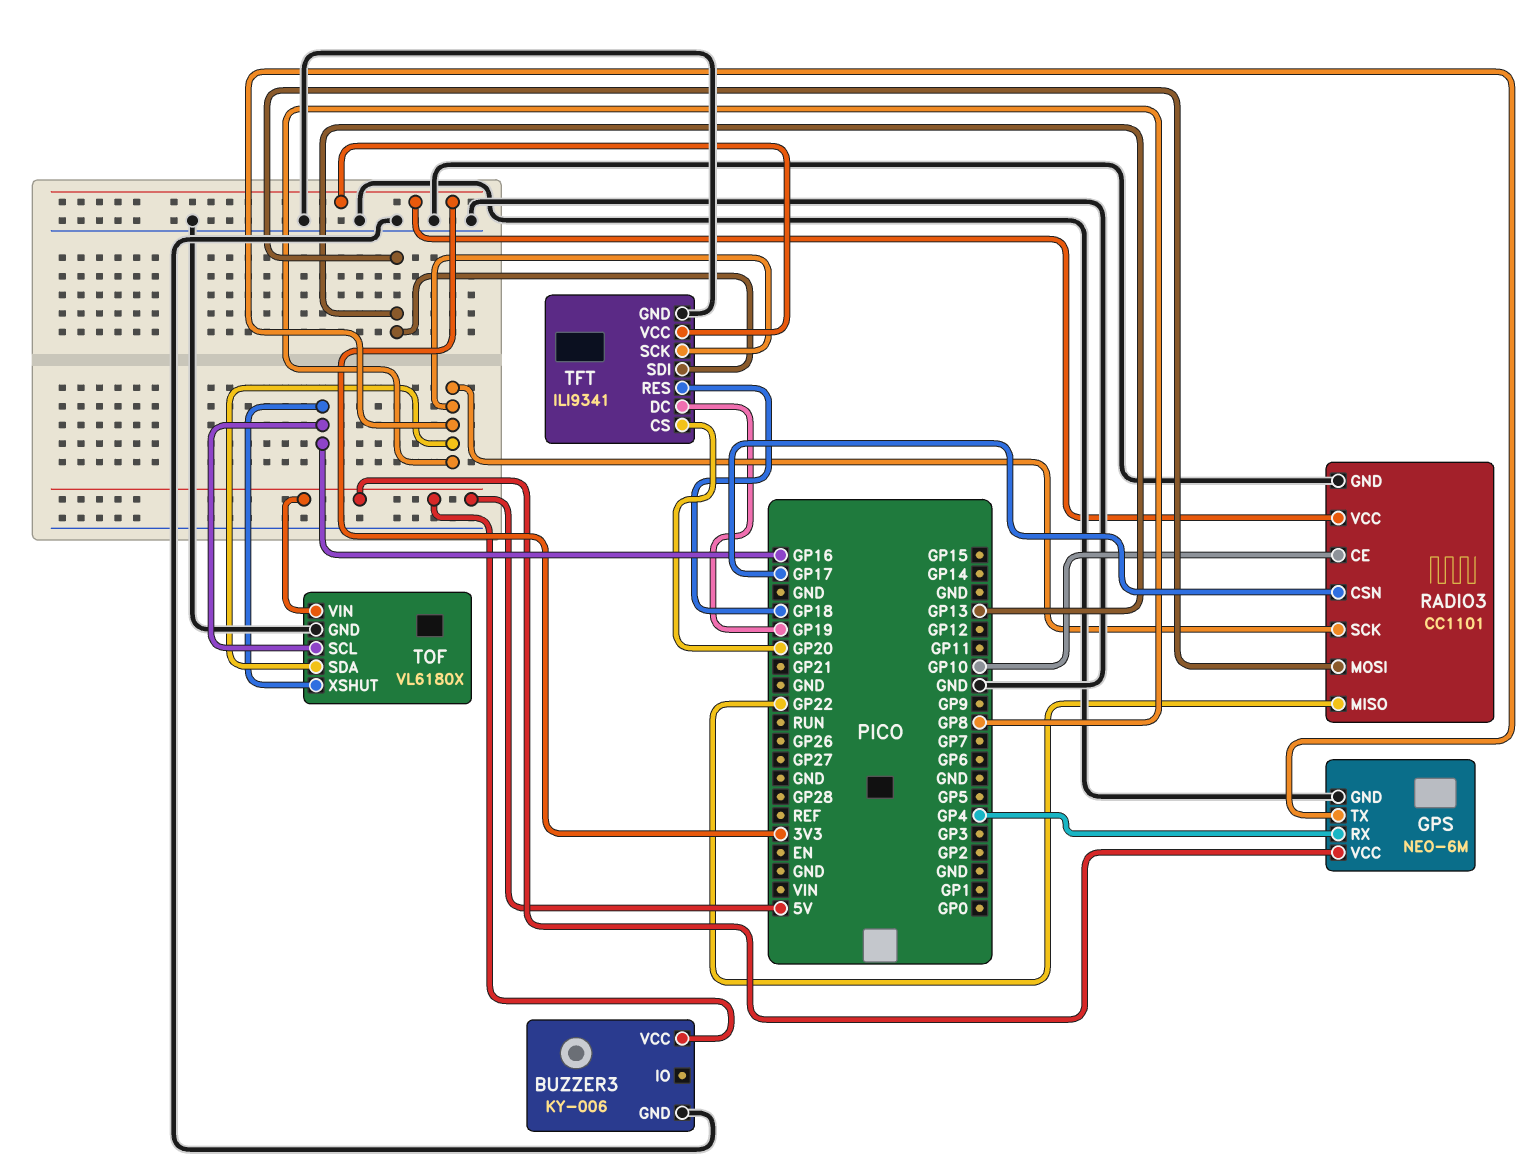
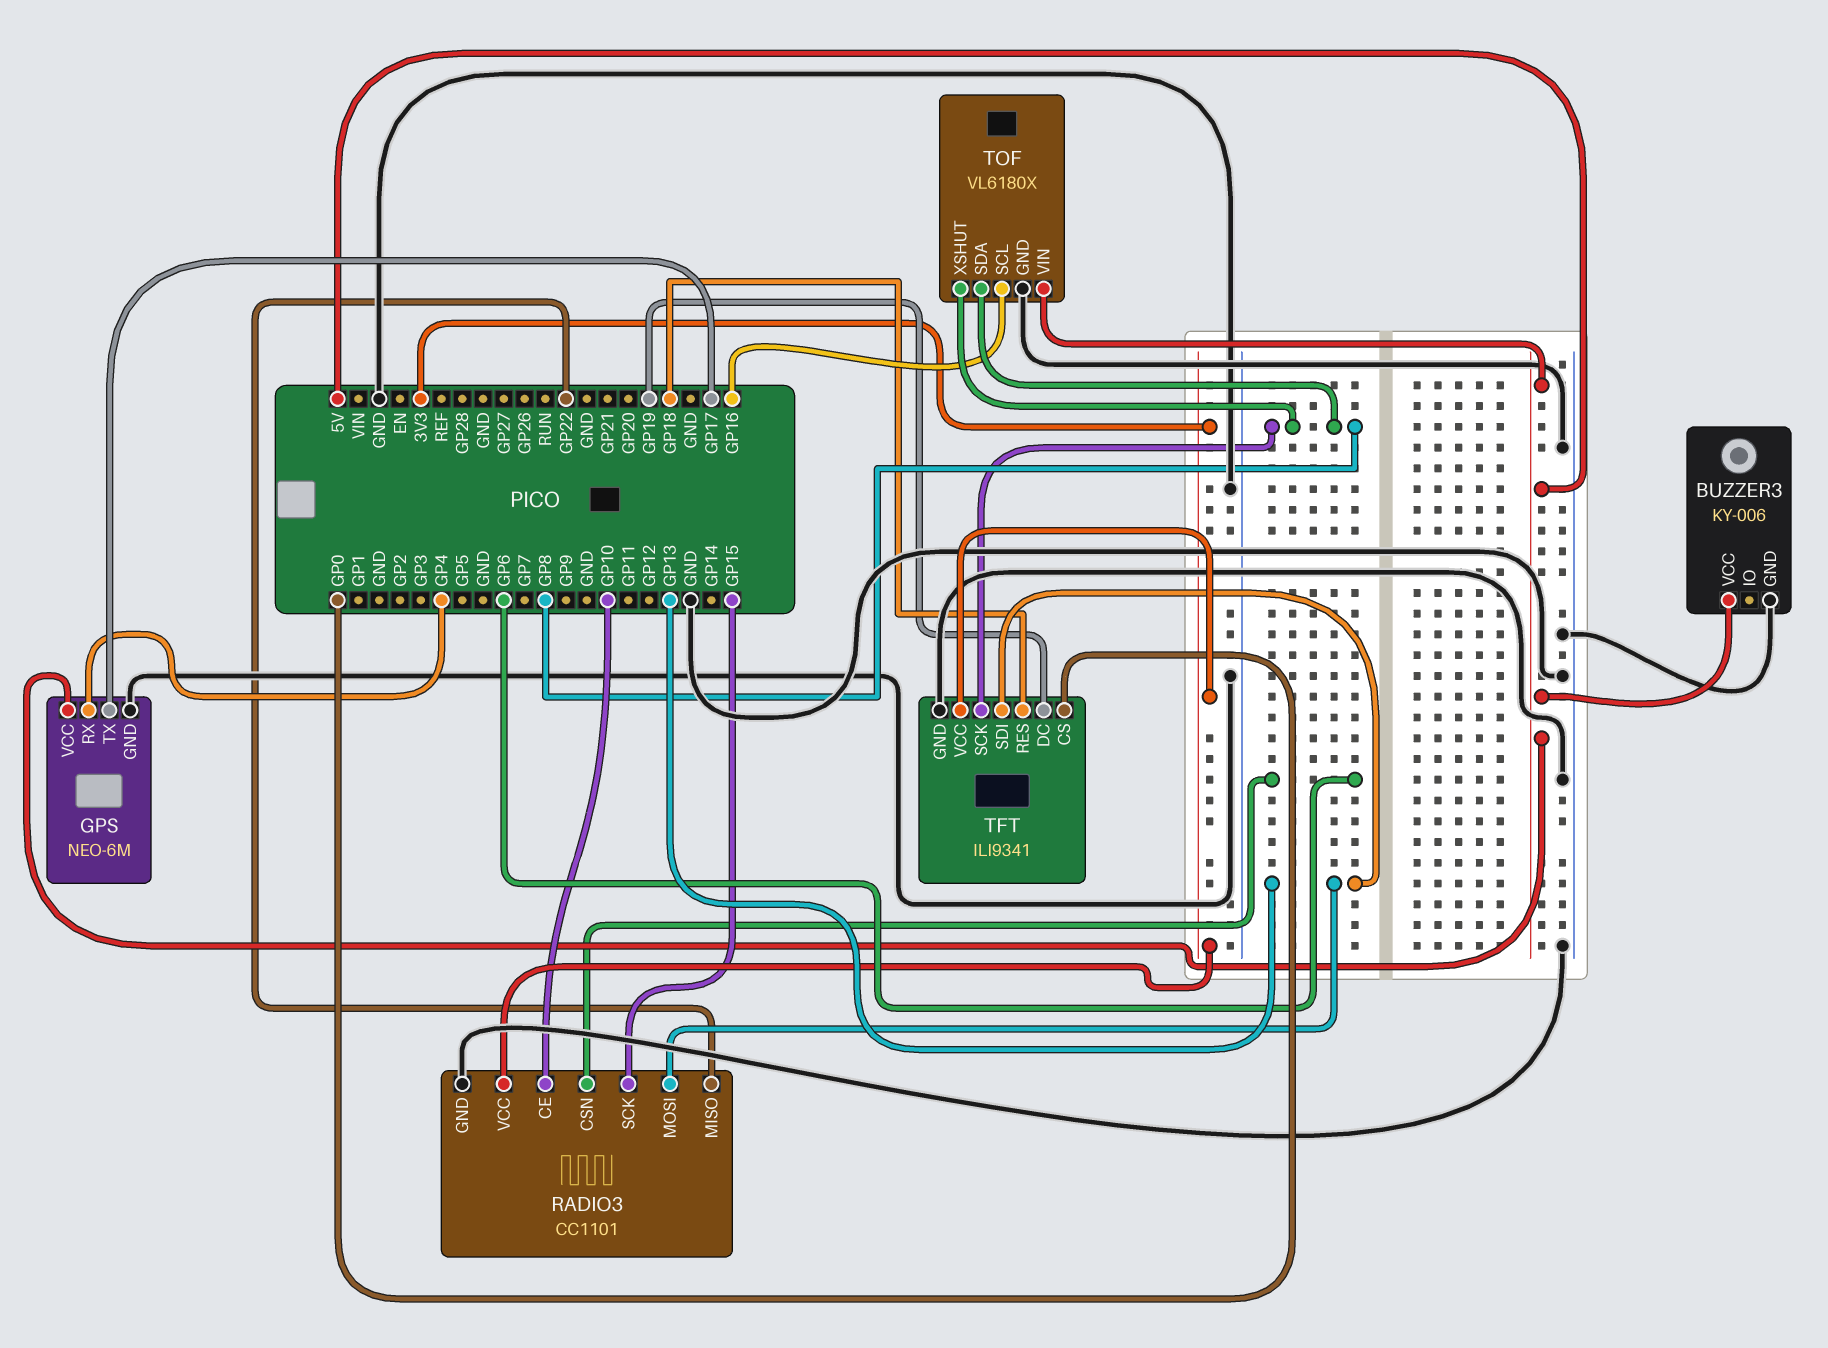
GPS pin TX: GP8 -> GP17
RADIO3 pin CSN: GP17 -> GP6
RADIO3 pin SCK: GP8 -> GP15
TFT pin CS: GP20 -> GP0
TOF pin XSHUT: GP16 -> GP8

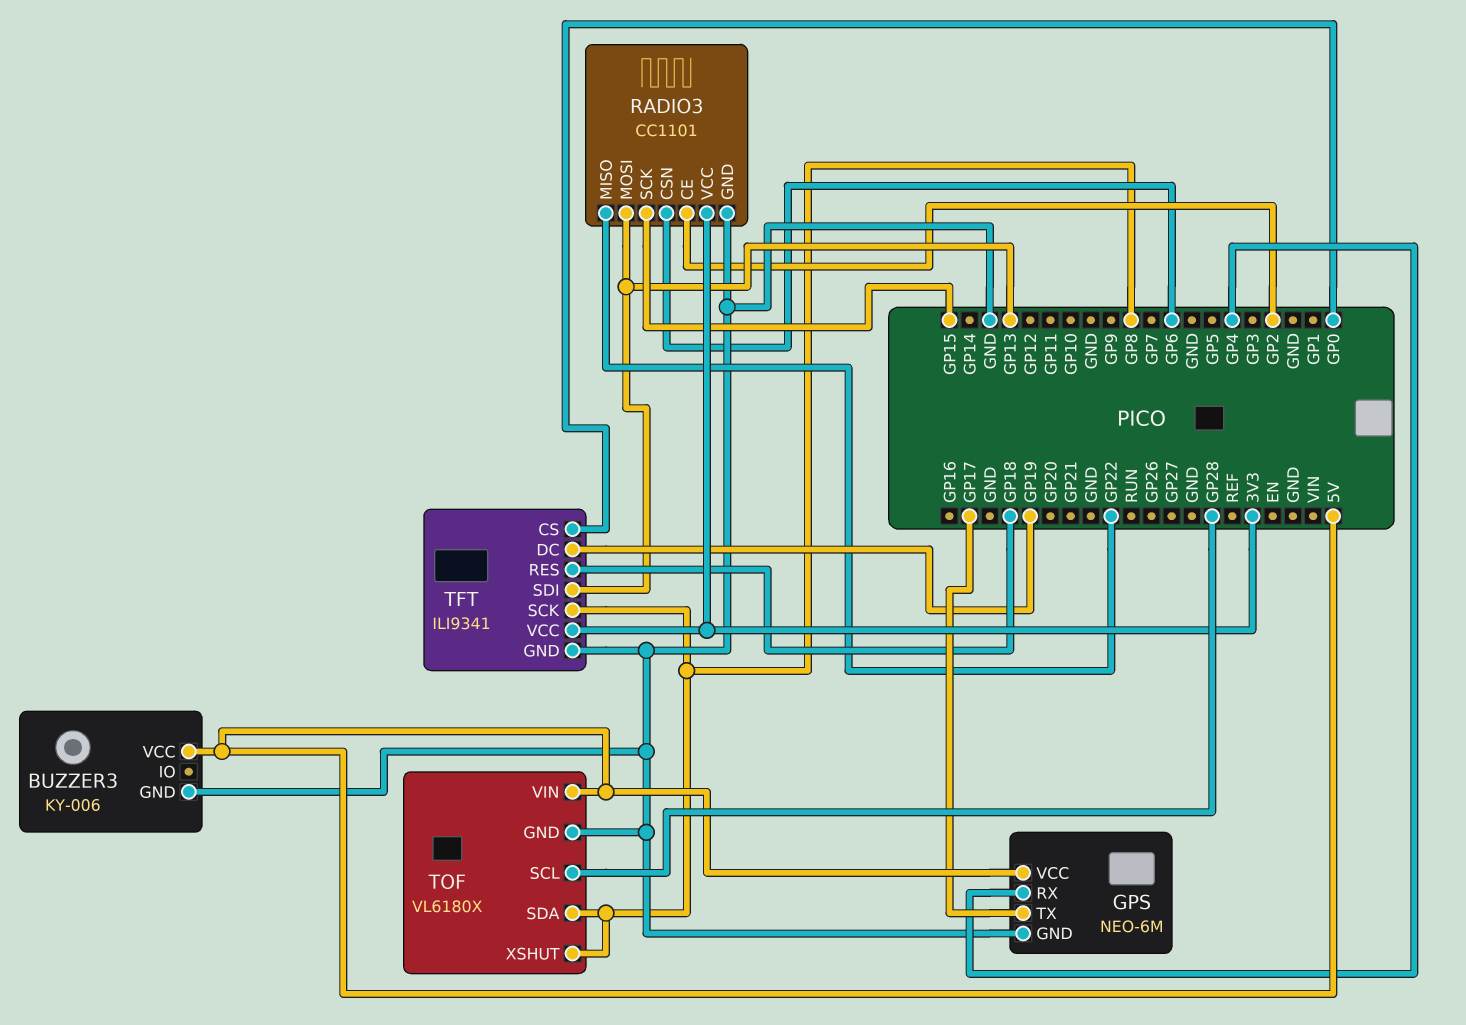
RADIO3 pin CE: GP10 -> GP2
TOF pin SCL: GP16 -> GP28

